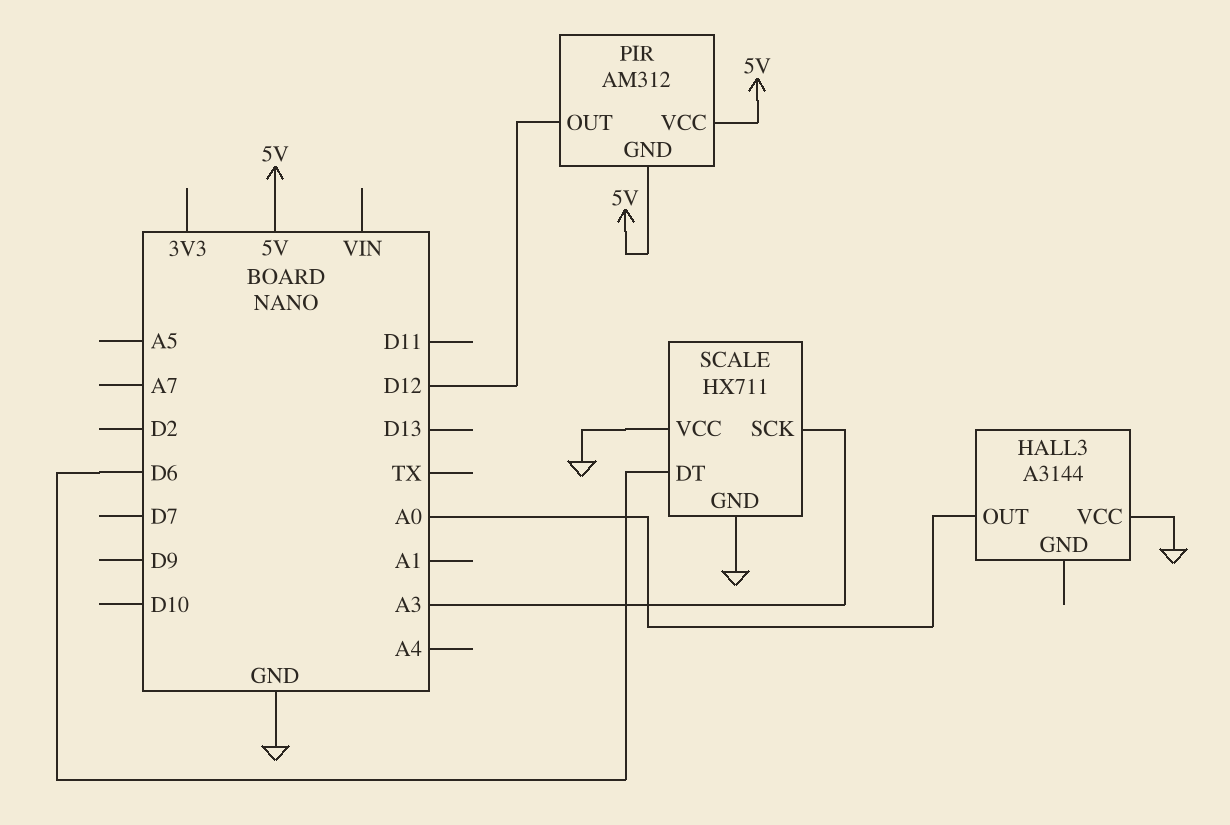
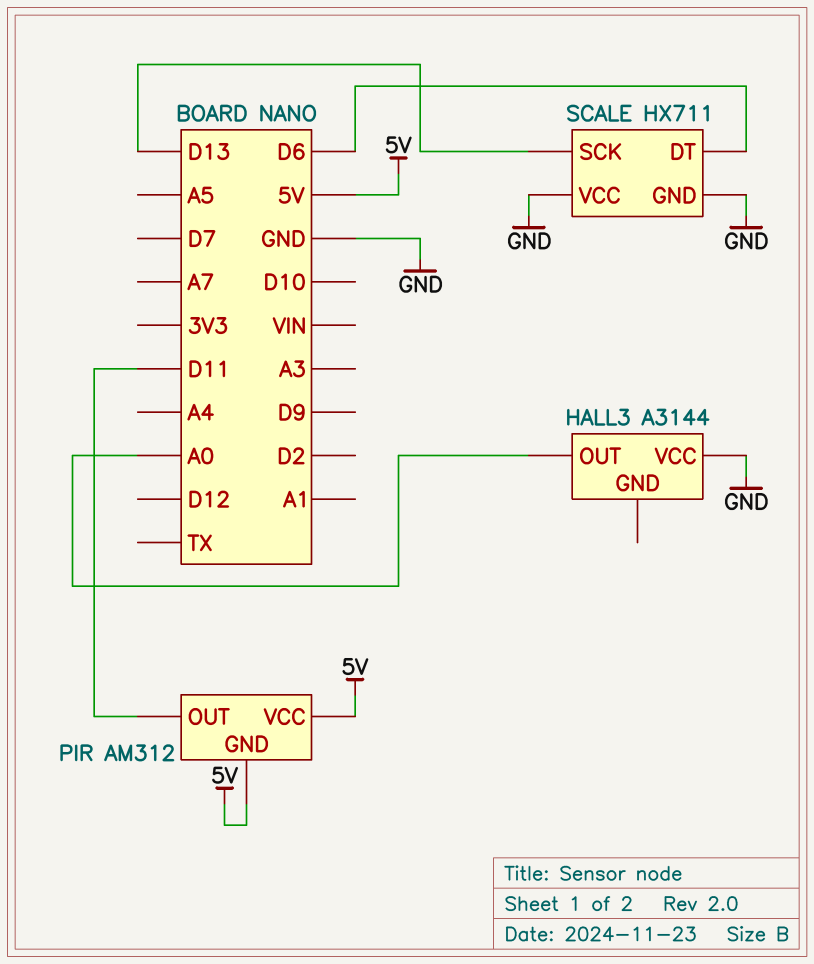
PIR pin OUT: D12 -> D11
SCALE pin SCK: A3 -> D13

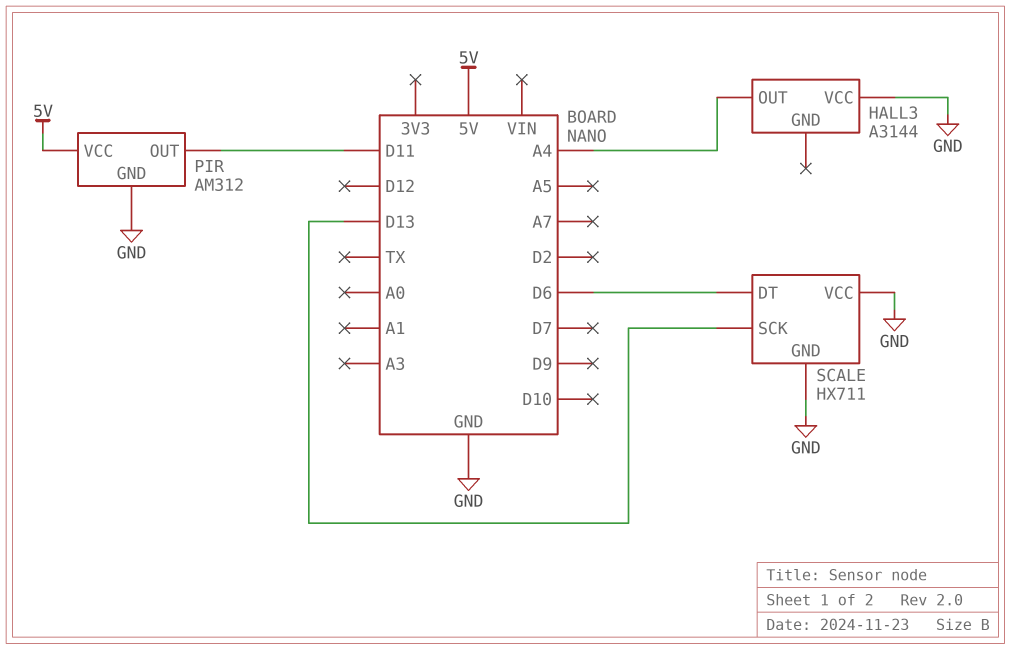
HALL3 pin OUT: A0 -> A4
PIR pin GND: 5V -> GND

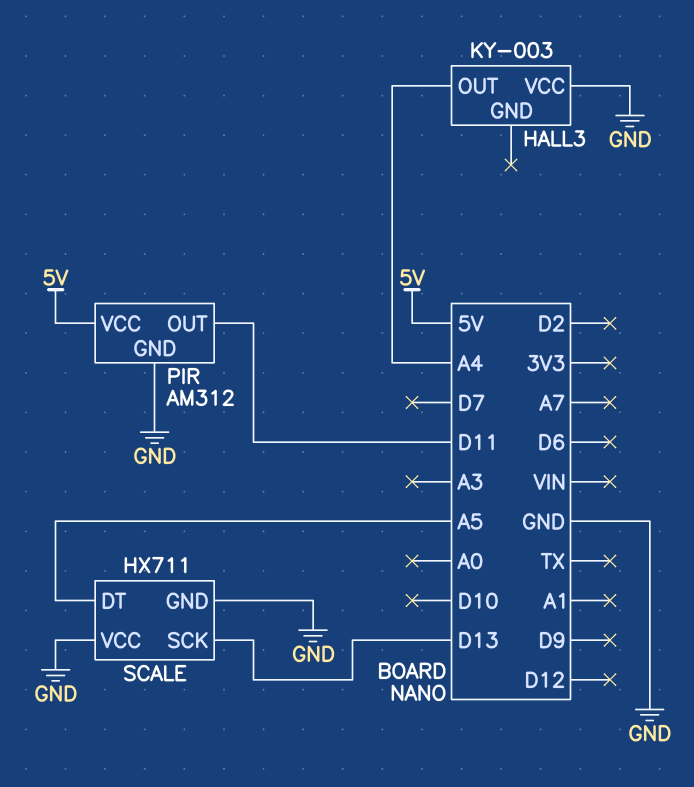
HALL3: A3144 -> KY-003
SCALE pin DT: D6 -> A5

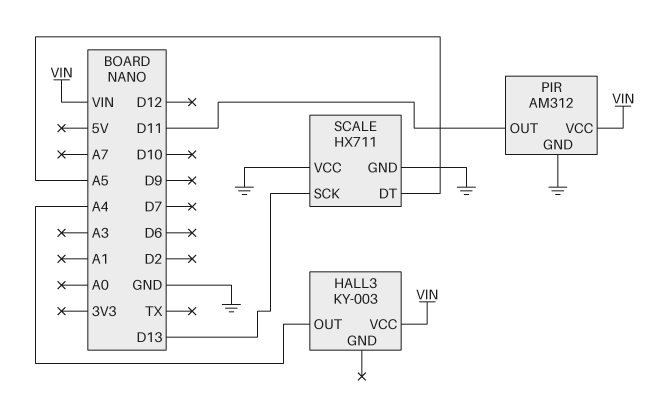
HALL3 pin VCC: GND -> VIN
PIR pin VCC: 5V -> VIN

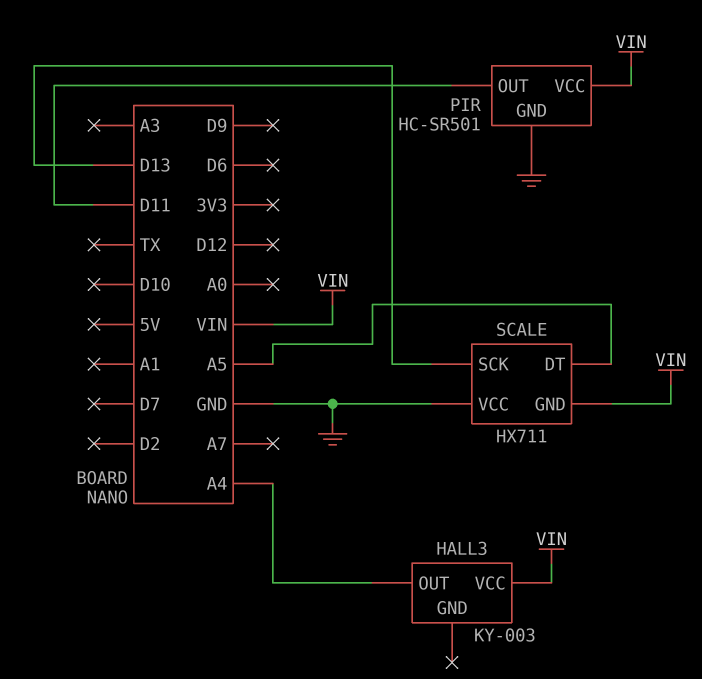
PIR: AM312 -> HC-SR501
SCALE pin GND: GND -> VIN

